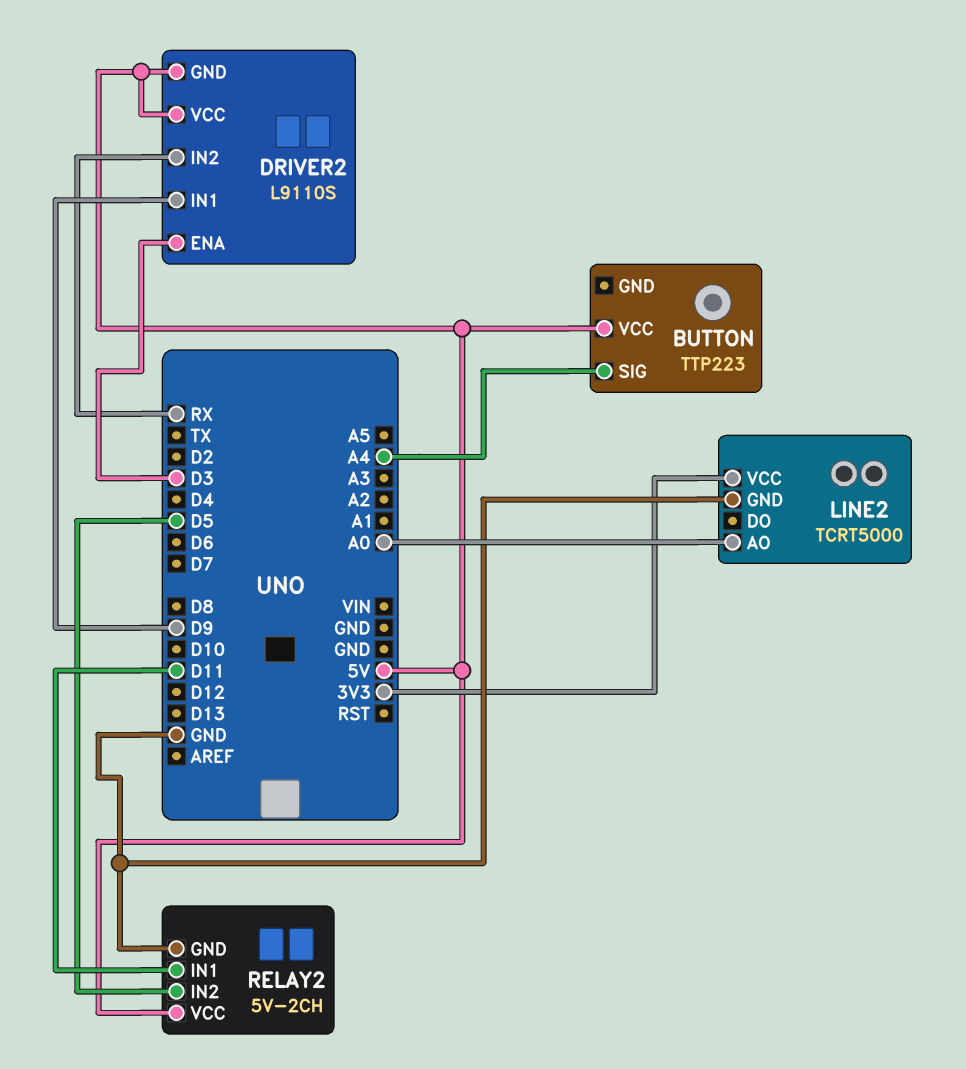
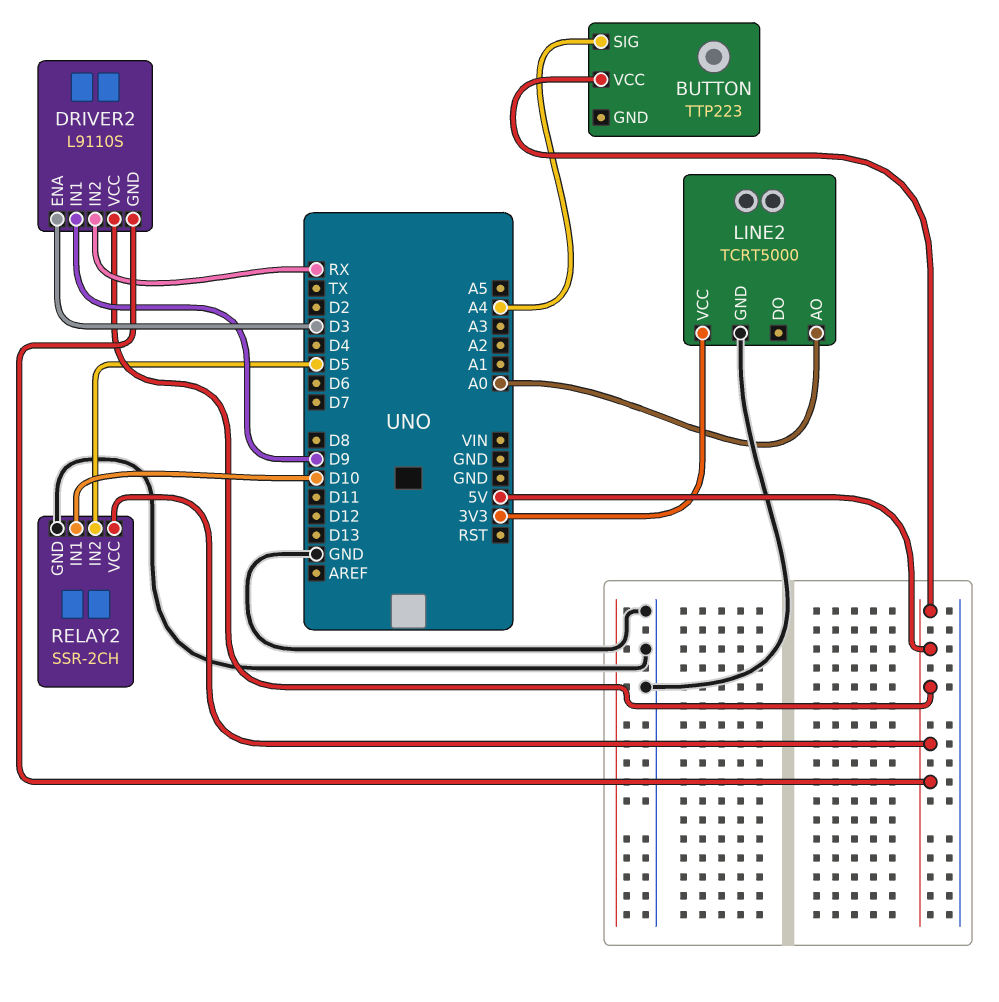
RELAY2: 5V-2CH -> SSR-2CH
RELAY2 pin IN1: D11 -> D10

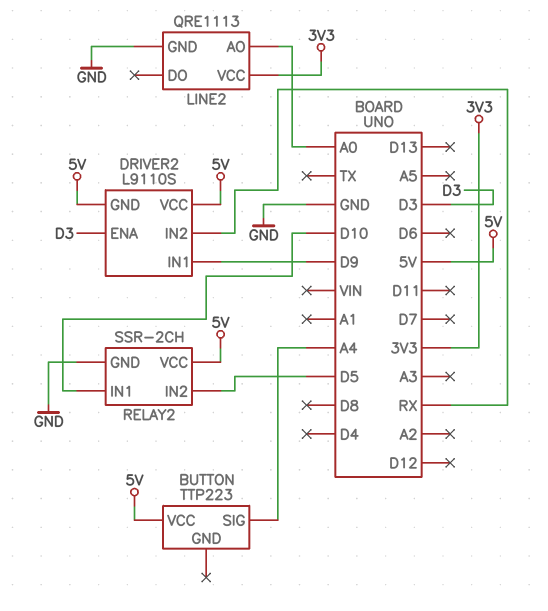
LINE2: TCRT5000 -> QRE1113

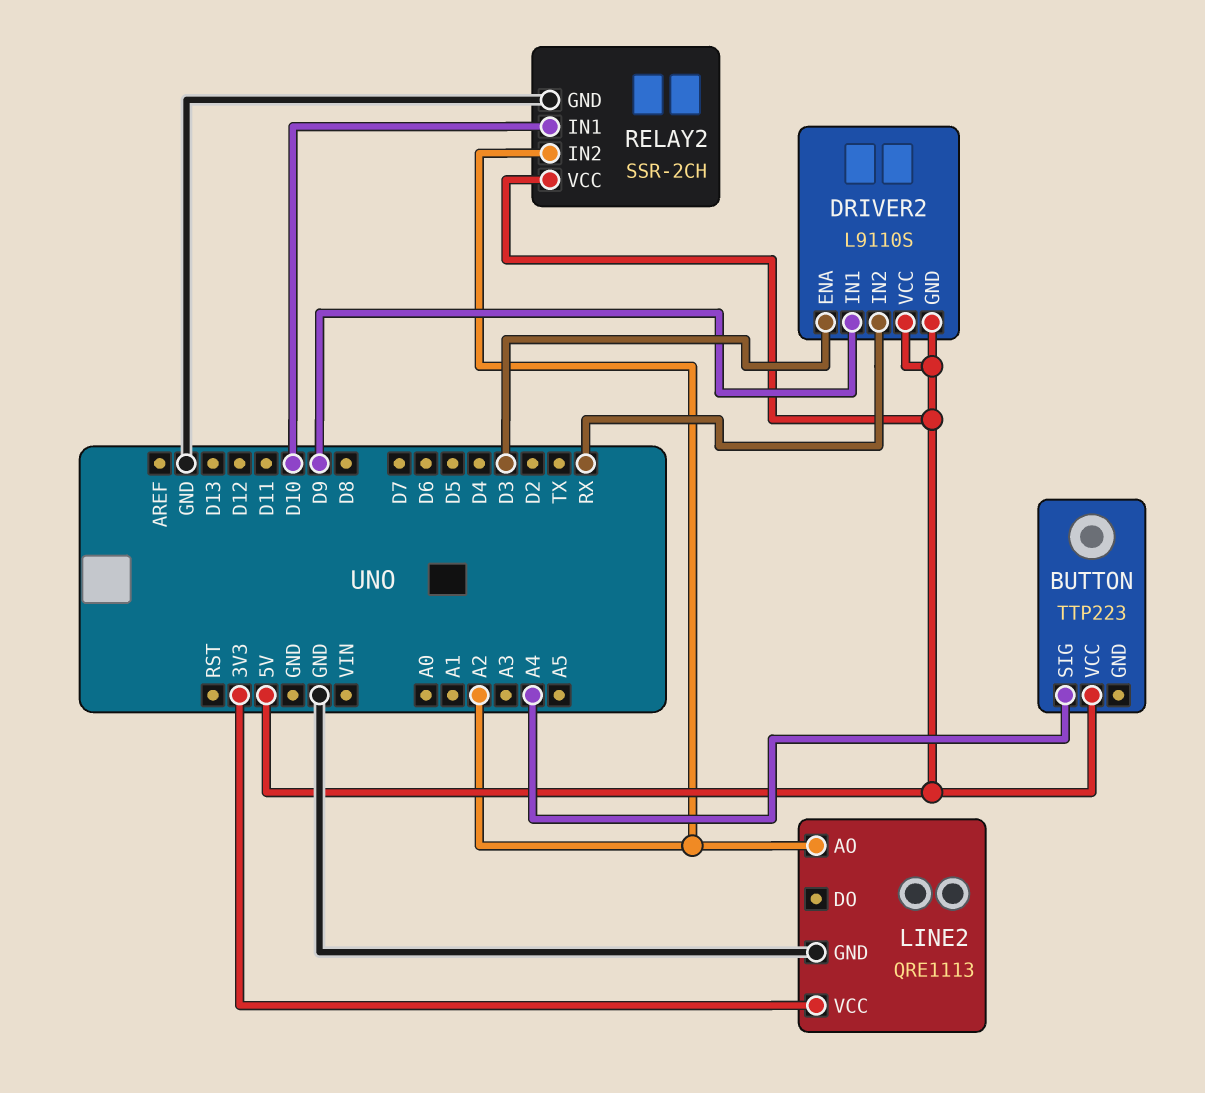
LINE2 pin AO: A0 -> A2
RELAY2 pin IN2: D5 -> A2

